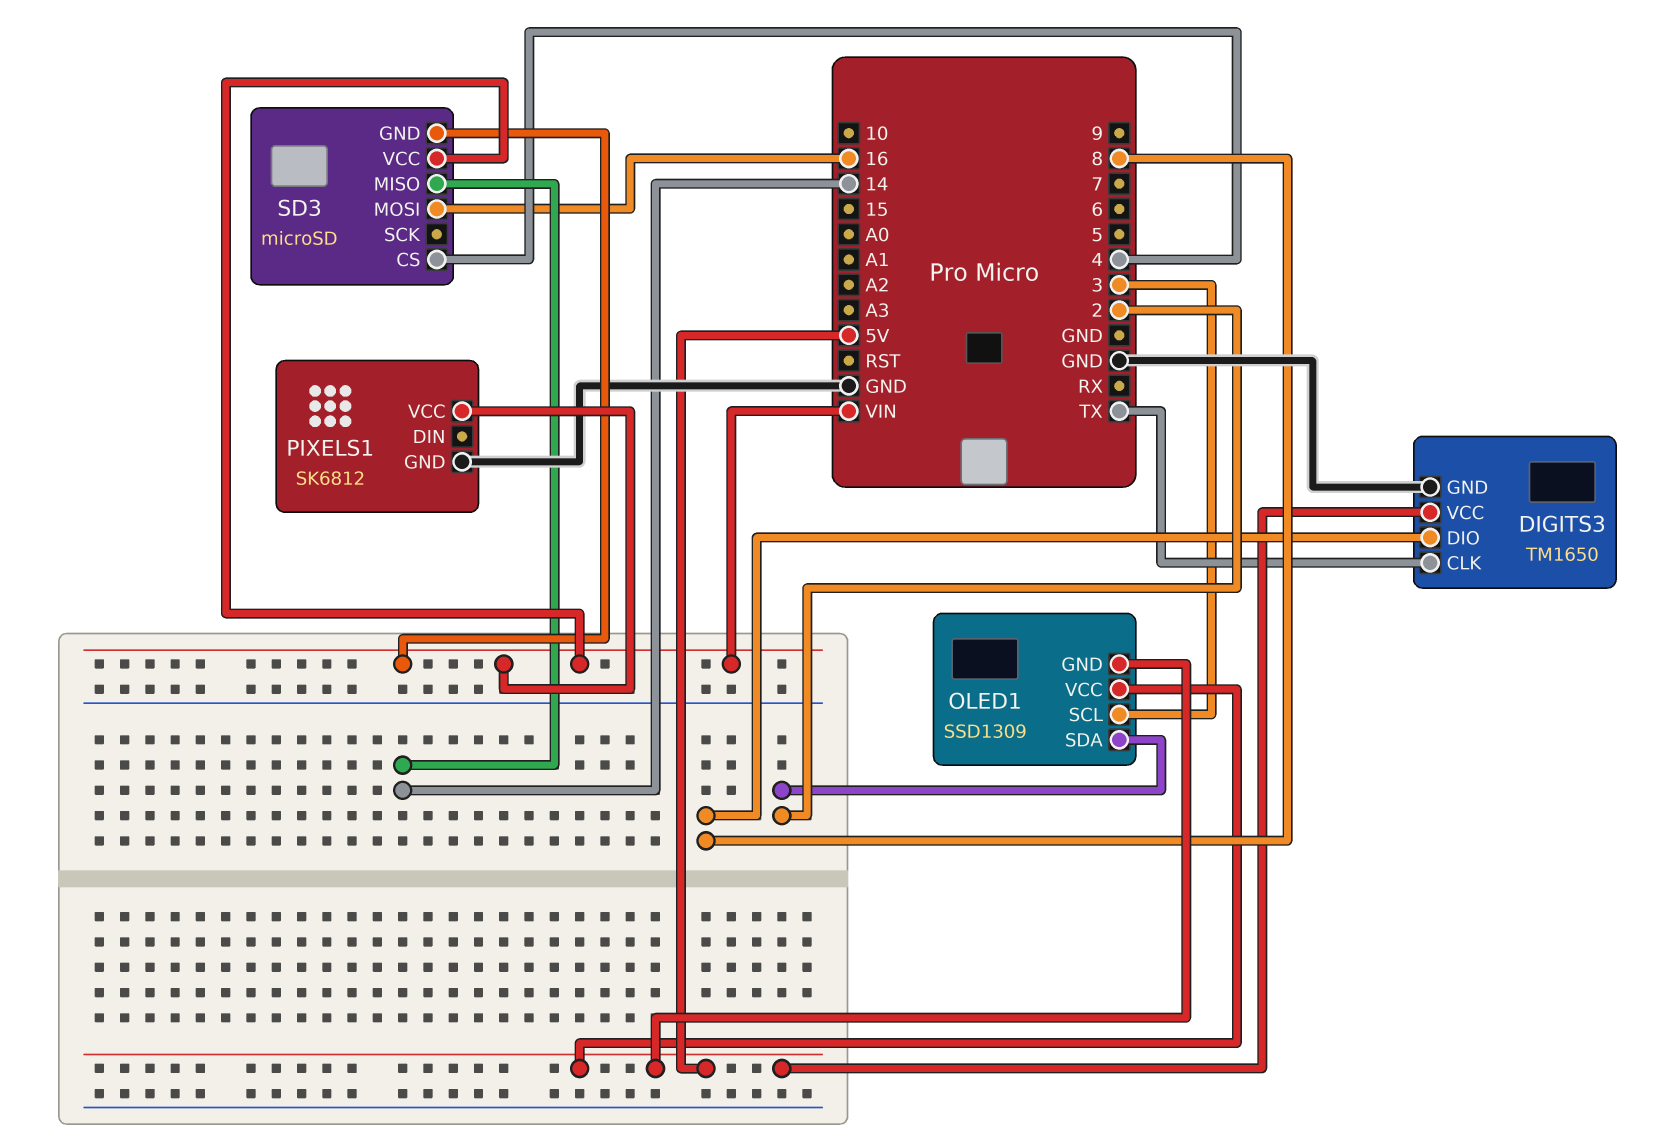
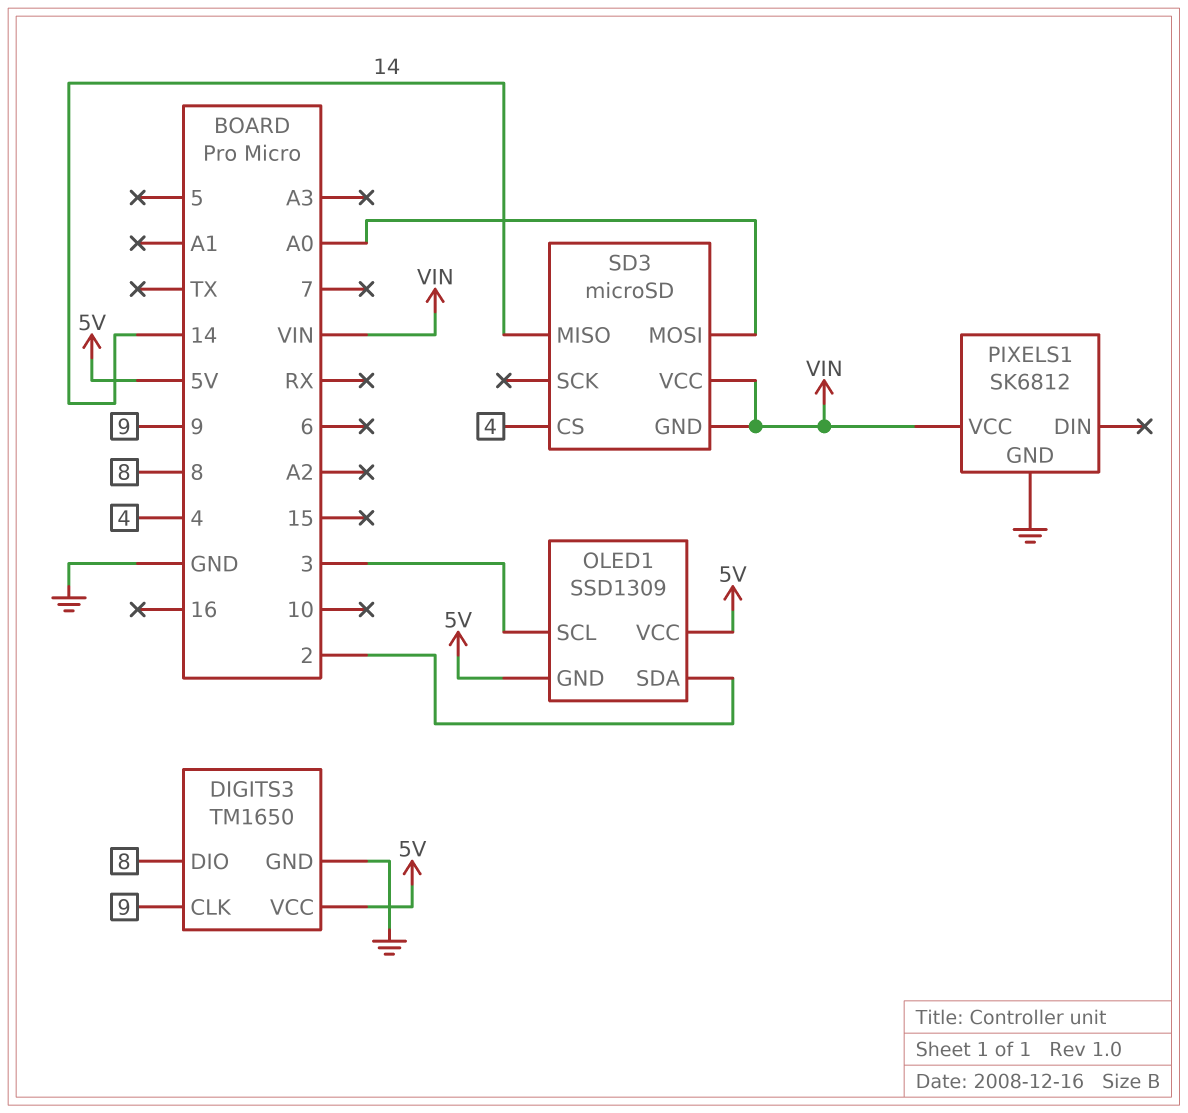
DIGITS3 pin CLK: TX -> 9
SD3 pin MOSI: 16 -> A0

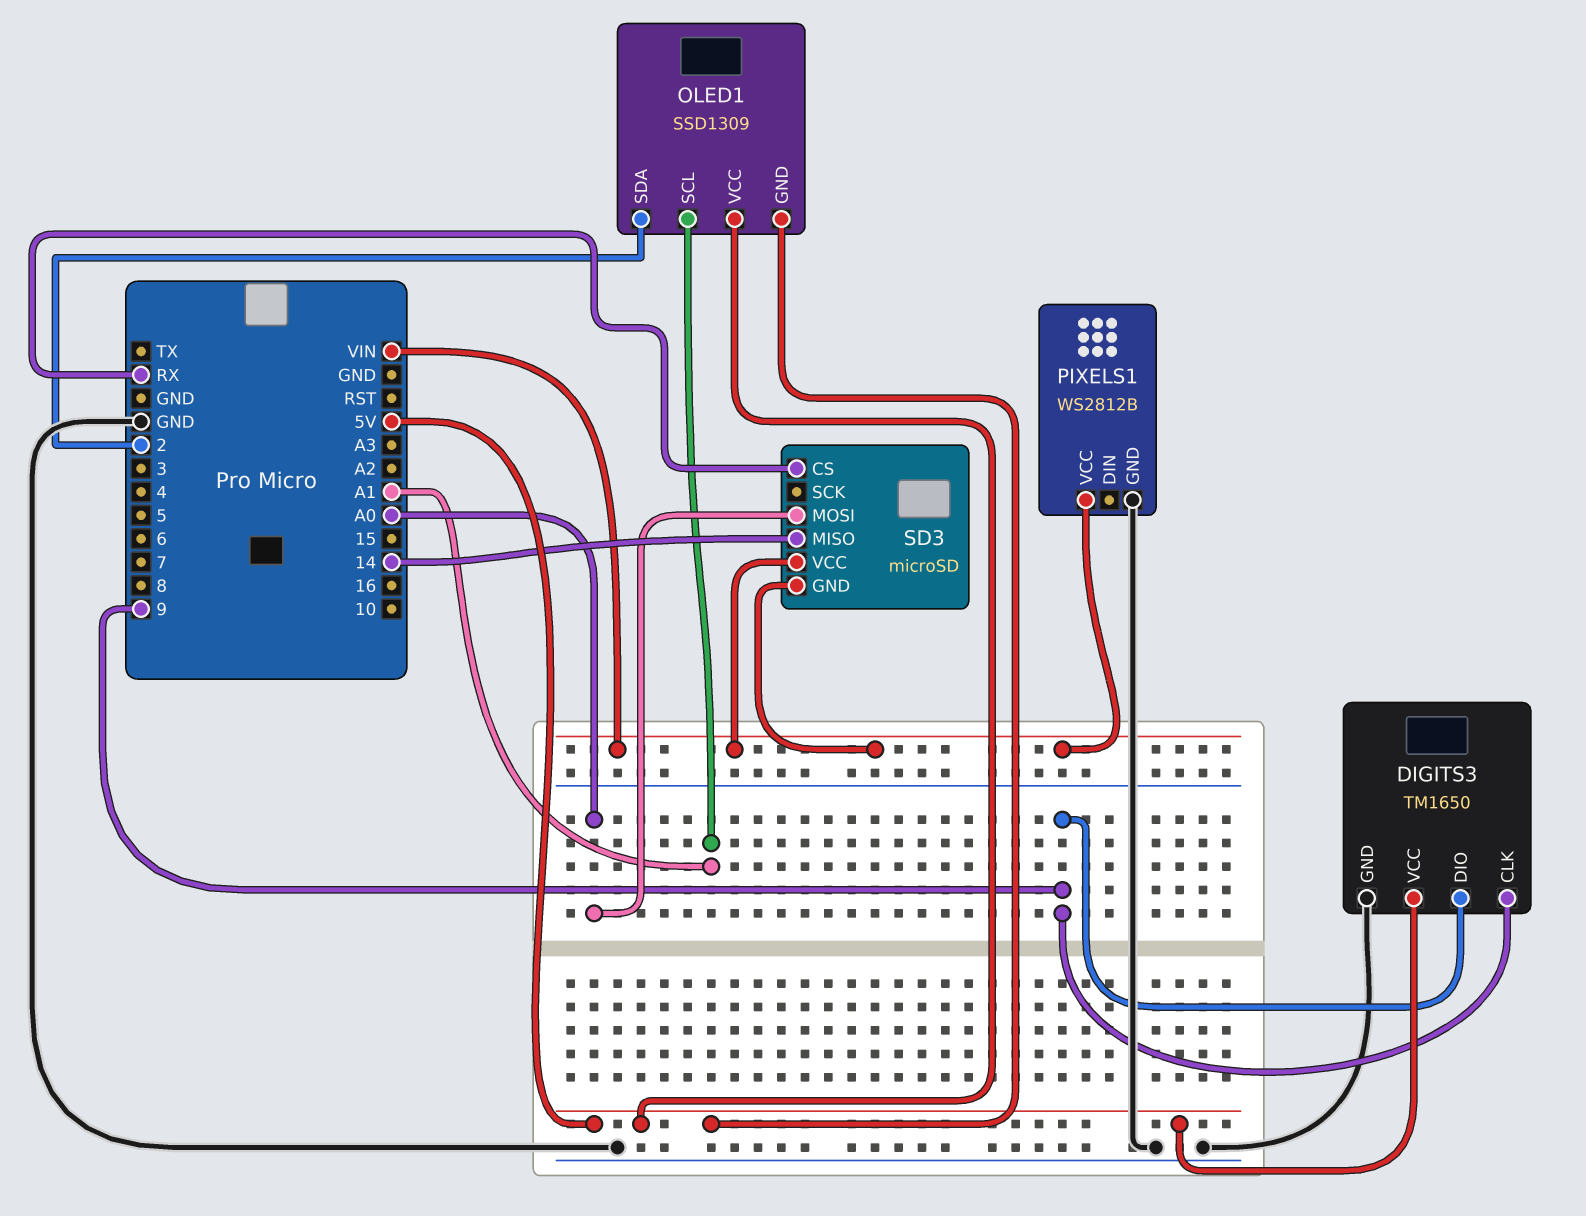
DIGITS3 pin DIO: 8 -> 9
OLED1 pin SCL: 3 -> A1
PIXELS1: SK6812 -> WS2812B
SD3 pin CS: 4 -> RX

